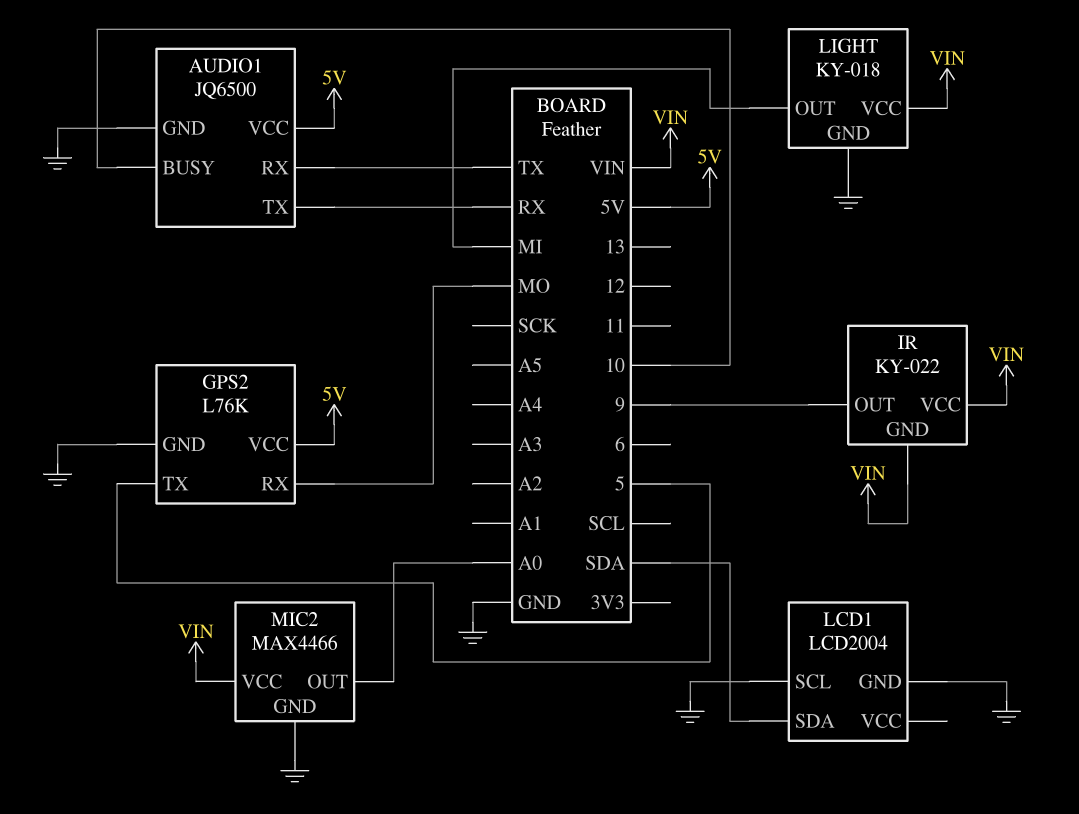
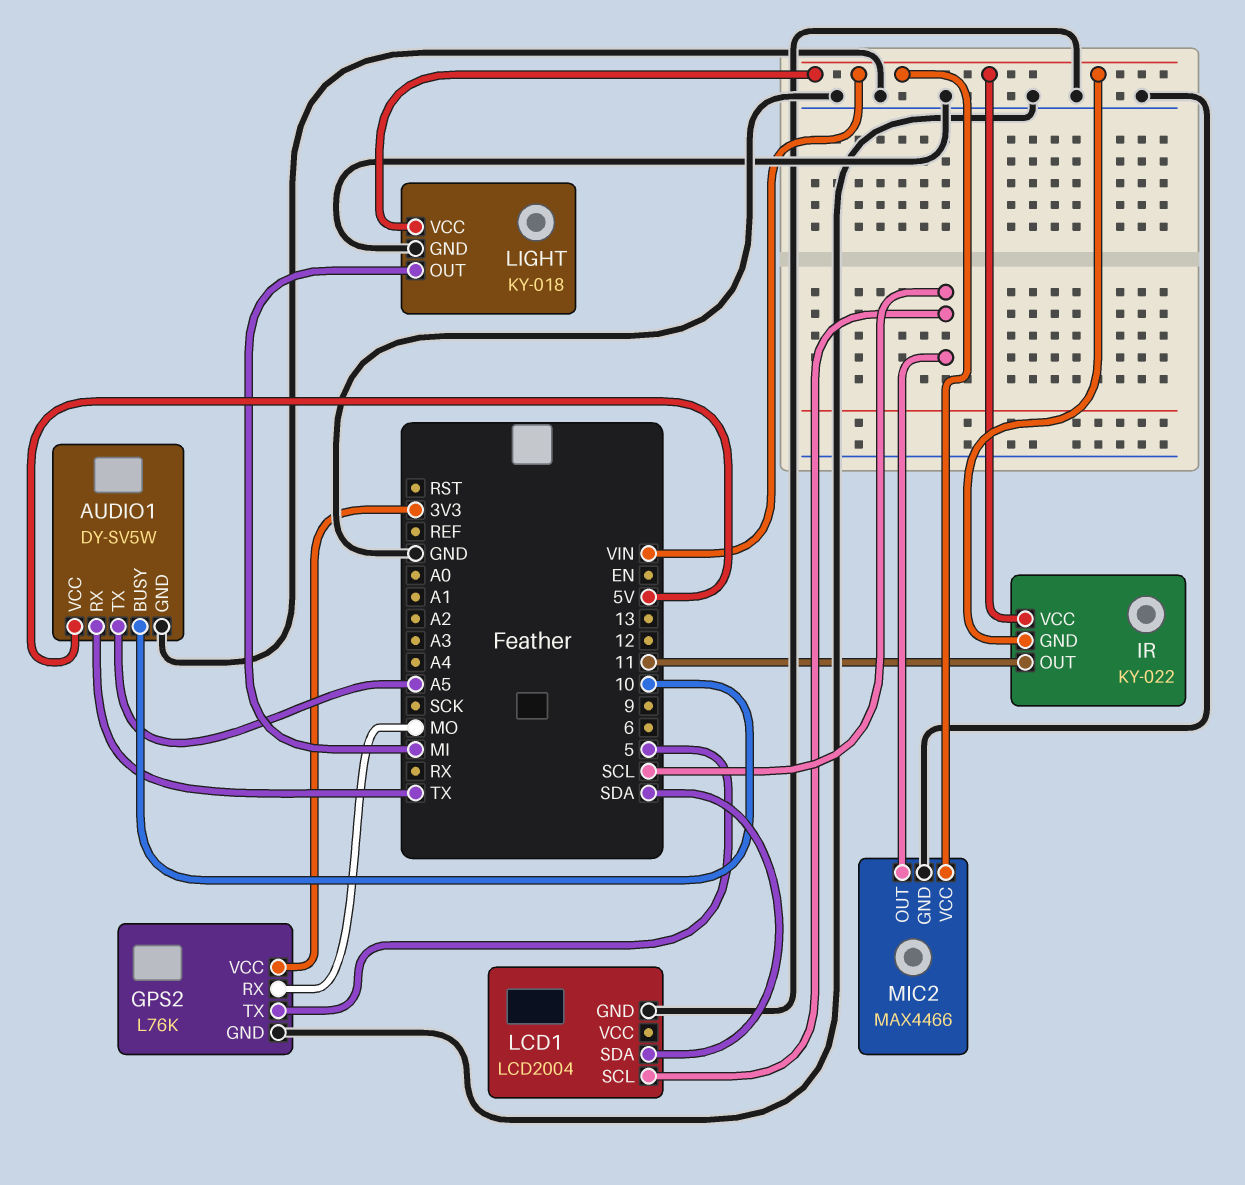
AUDIO1: JQ6500 -> DY-SV5W
AUDIO1 pin TX: RX -> A5
GPS2 pin VCC: 5V -> 3V3
IR pin OUT: 9 -> 11
LCD1 pin SCL: GND -> SCL
MIC2 pin OUT: A0 -> SCL

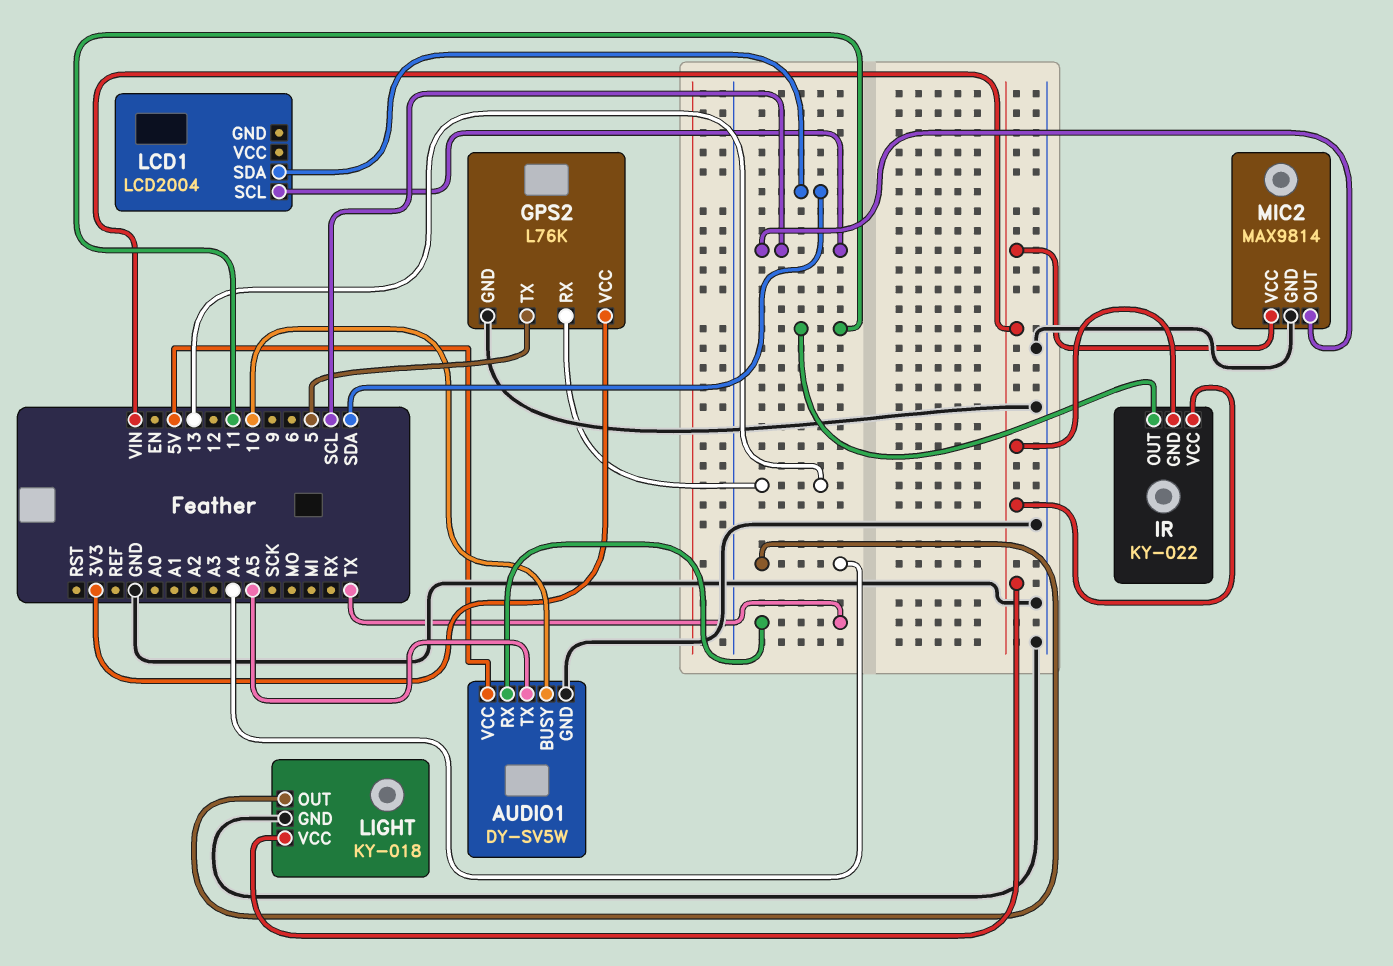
GPS2 pin RX: MO -> 13
LCD1 pin GND: GND -> none
LIGHT pin OUT: MI -> A4
MIC2: MAX4466 -> MAX9814

